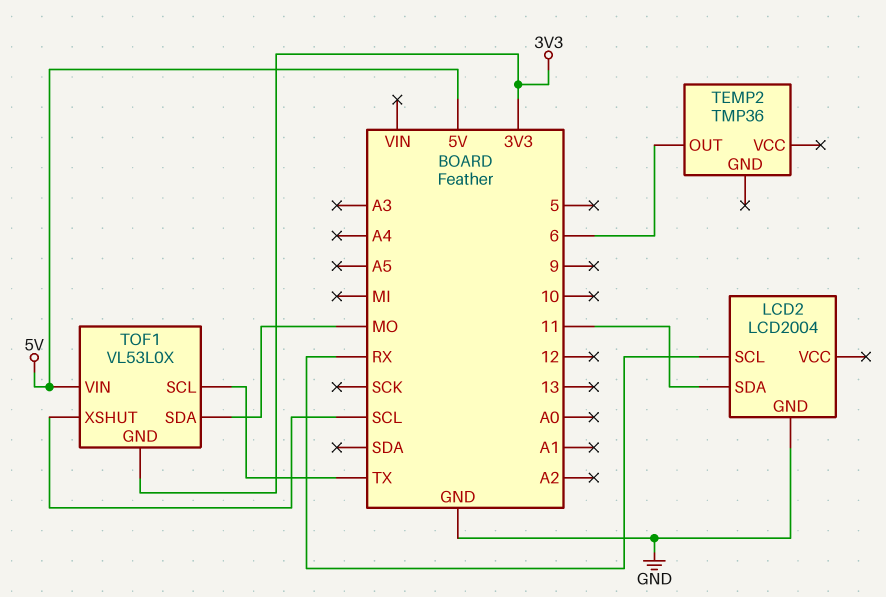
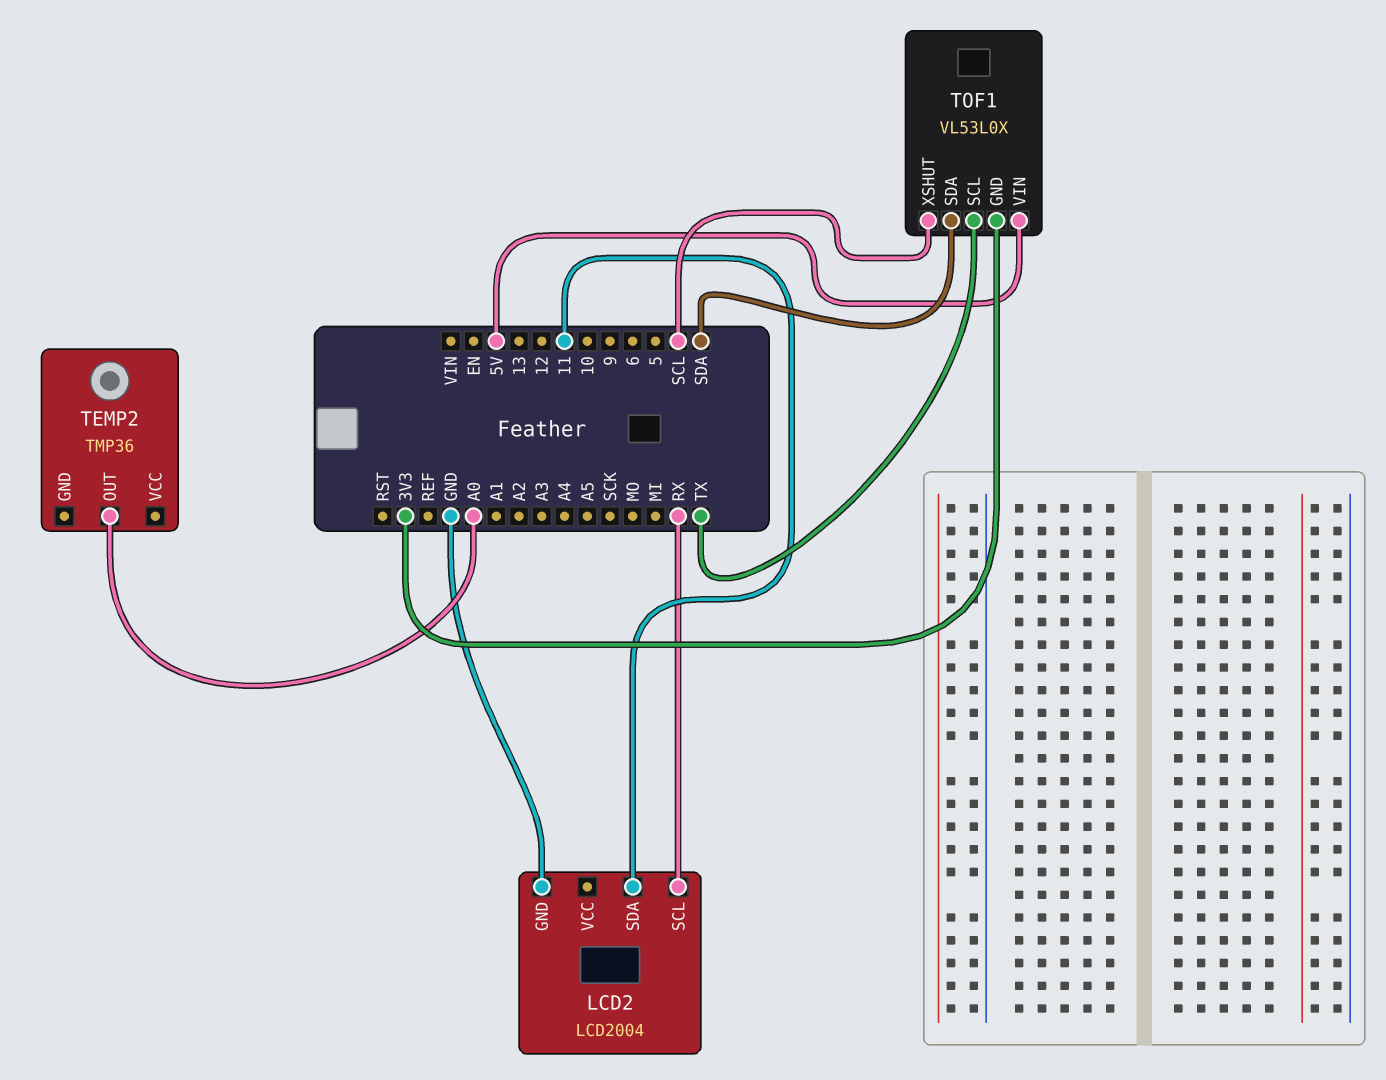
TEMP2 pin OUT: 6 -> A0
TOF1 pin SDA: MO -> SDA

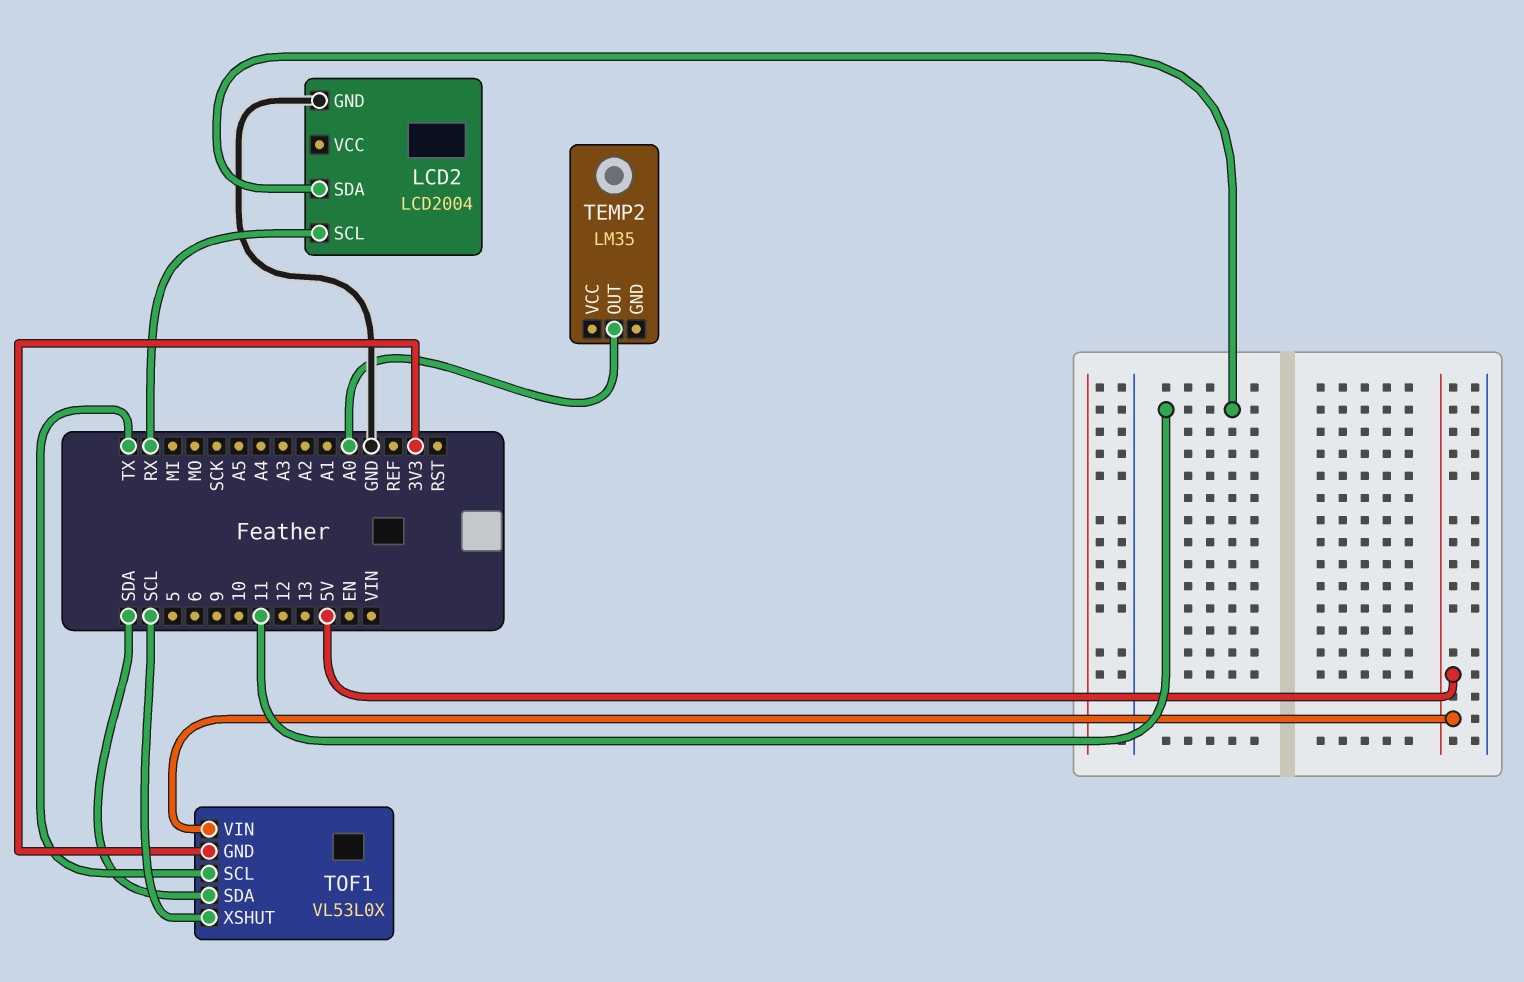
TEMP2: TMP36 -> LM35

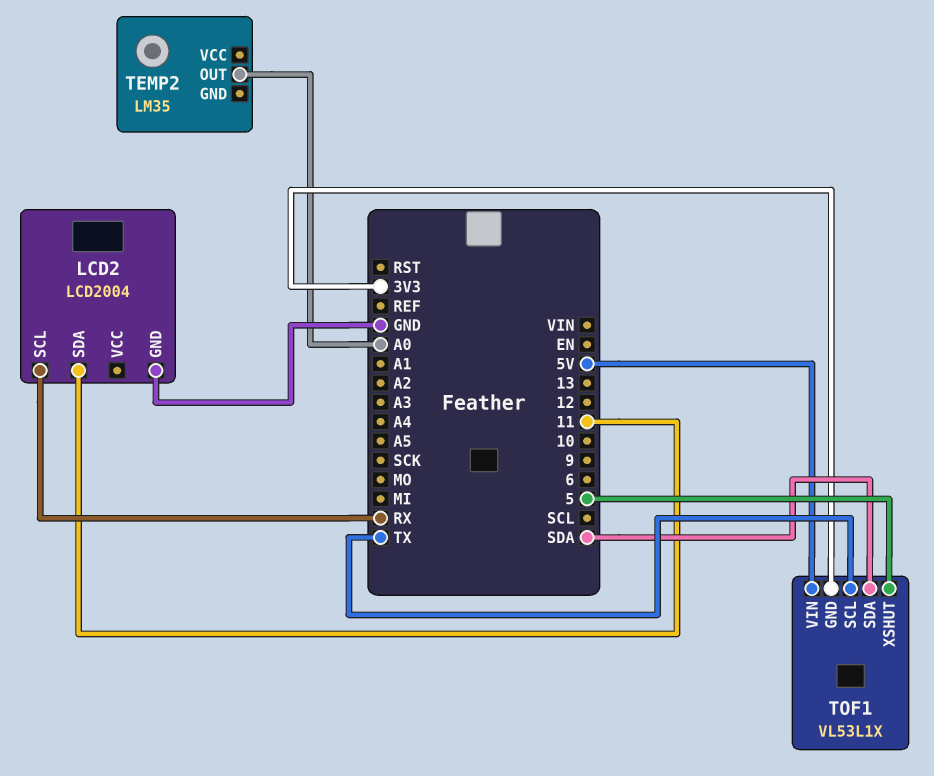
TOF1: VL53L0X -> VL53L1X
TOF1 pin XSHUT: SCL -> 5

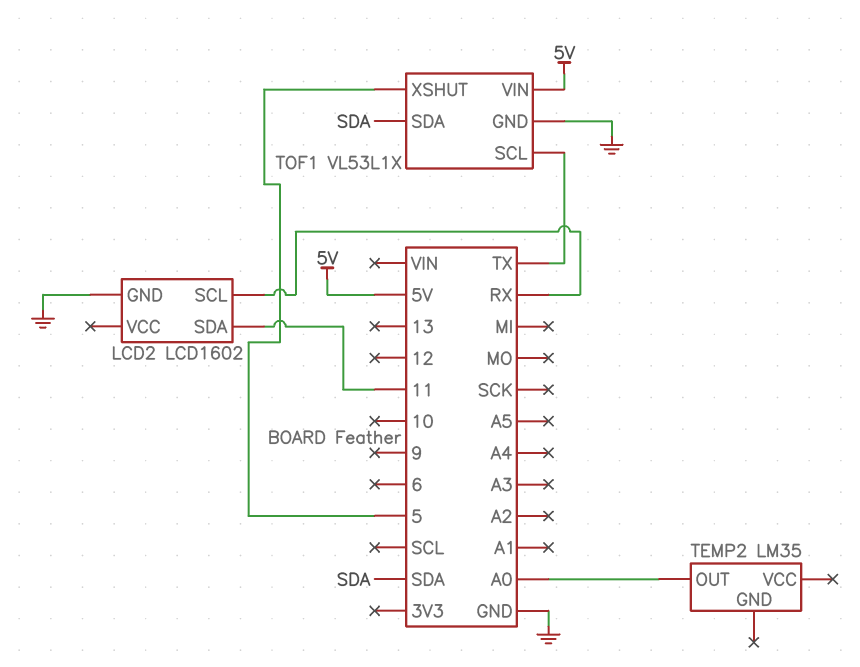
LCD2: LCD2004 -> LCD1602
TOF1 pin GND: 3V3 -> GND

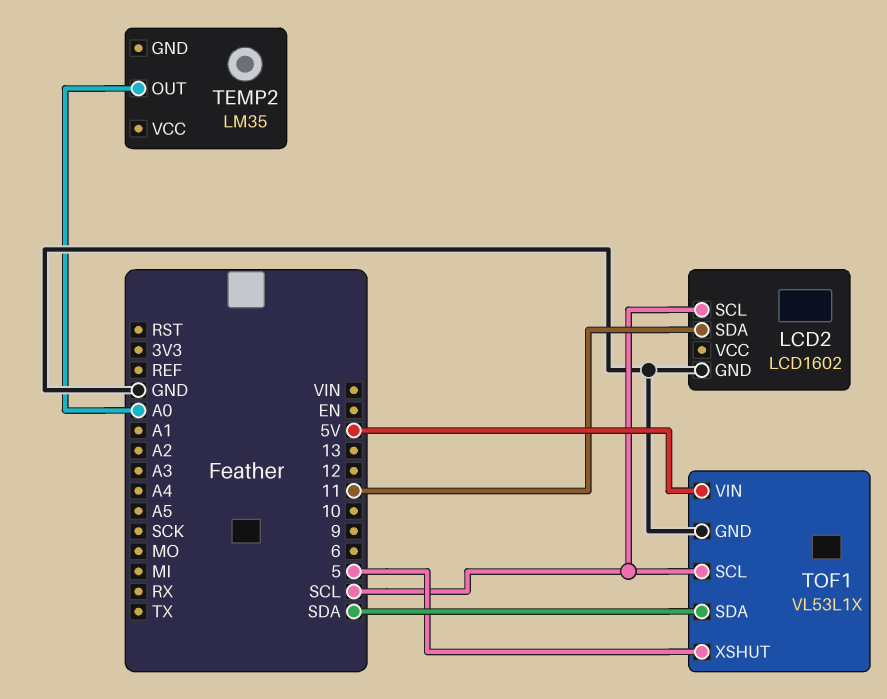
LCD2 pin SCL: RX -> SCL
TOF1 pin SCL: TX -> SCL

